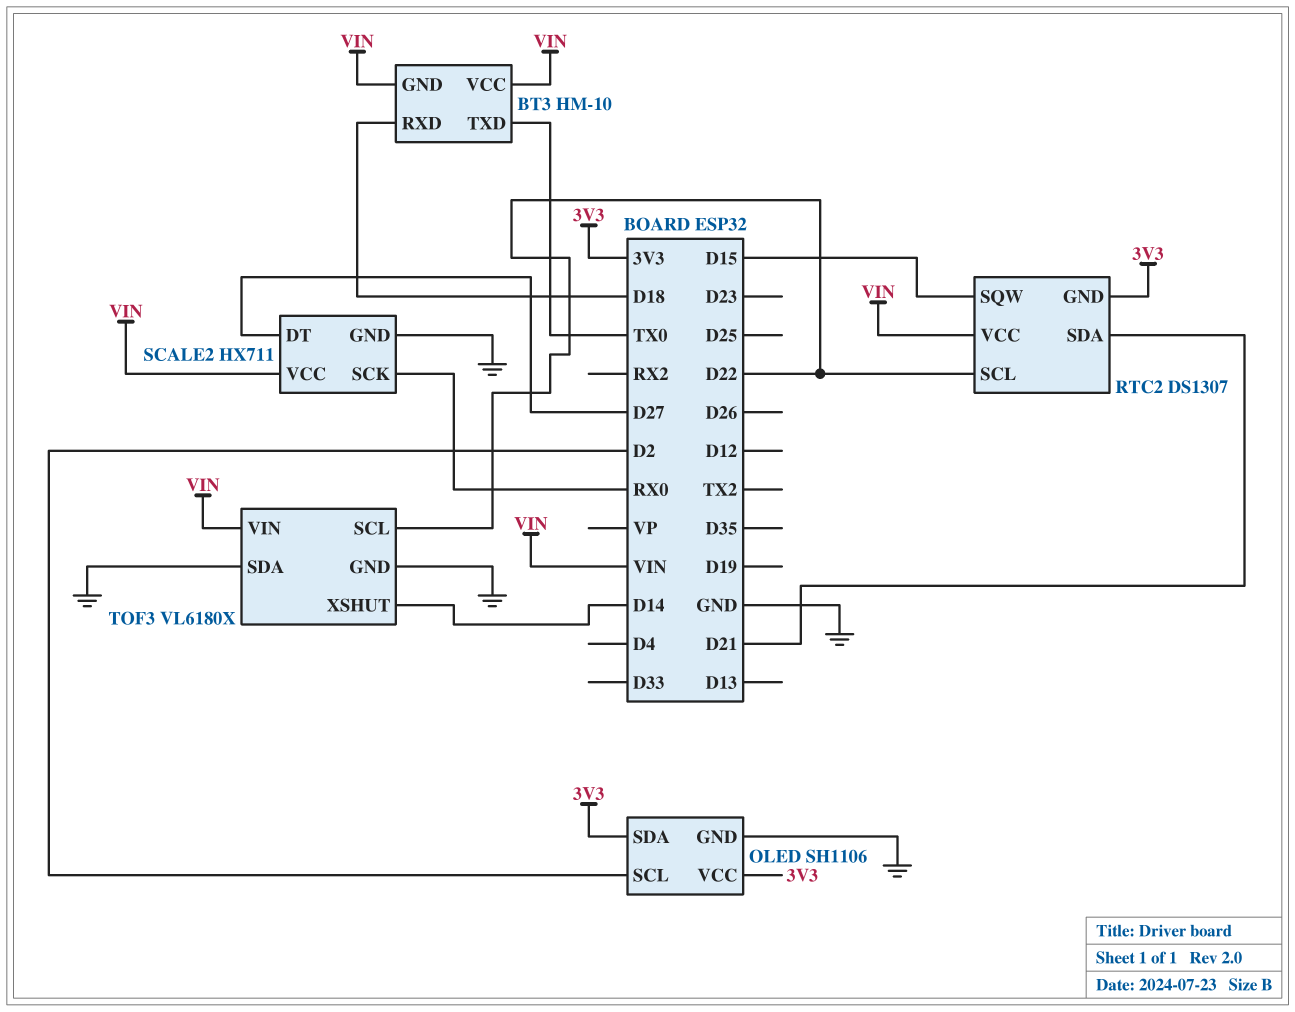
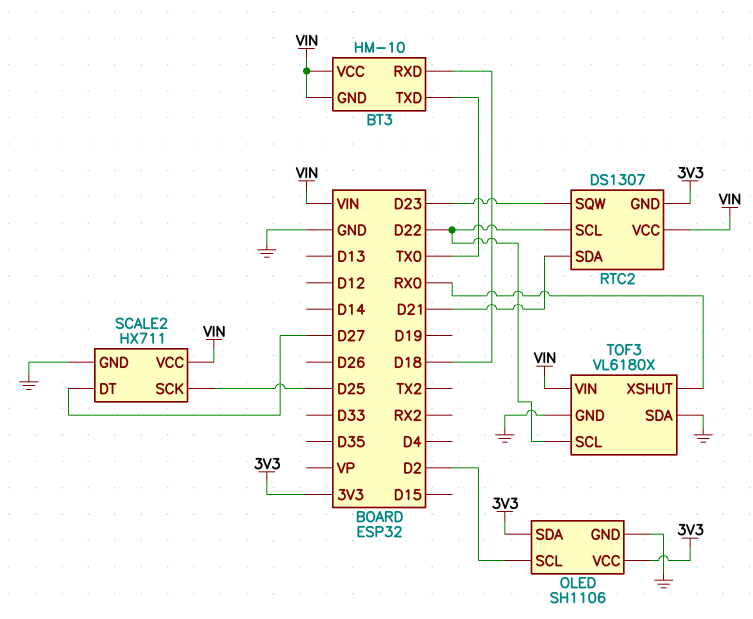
RTC2 pin SQW: D15 -> D23
SCALE2 pin SCK: RX0 -> D25
TOF3 pin XSHUT: D14 -> RX0

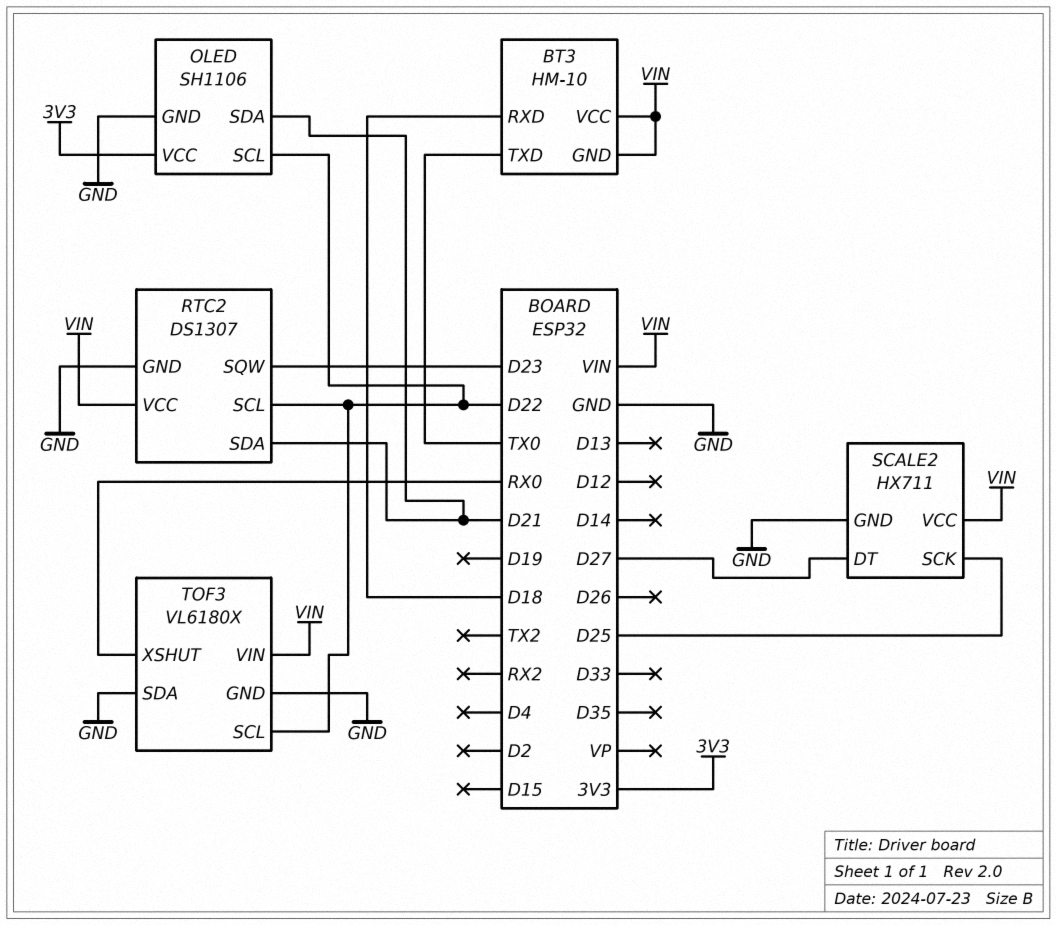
OLED pin SCL: D2 -> D22
OLED pin SDA: 3V3 -> D21
RTC2 pin GND: 3V3 -> GND

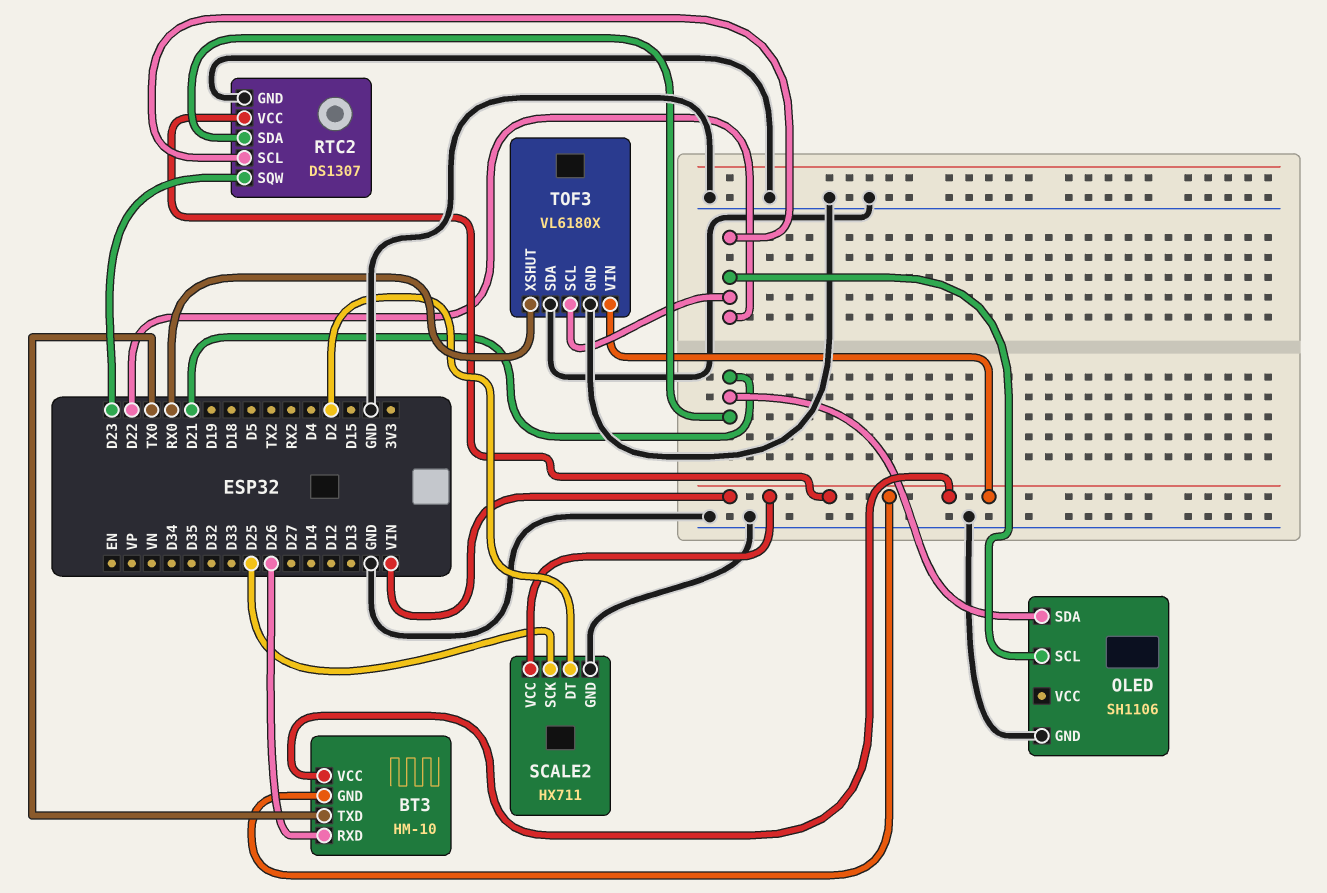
BT3 pin RXD: D18 -> D26
OLED pin VCC: 3V3 -> none
SCALE2 pin DT: D27 -> D2

